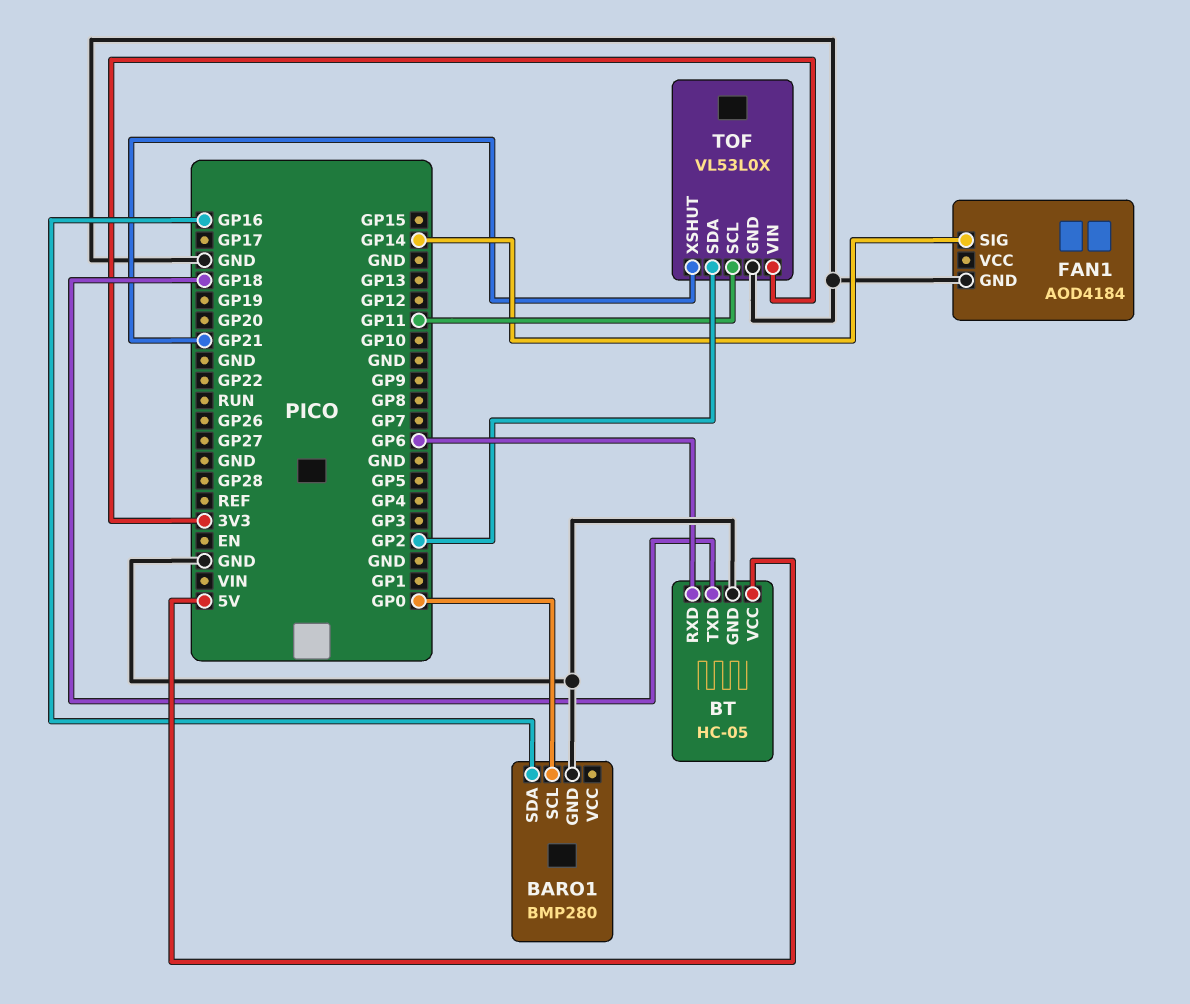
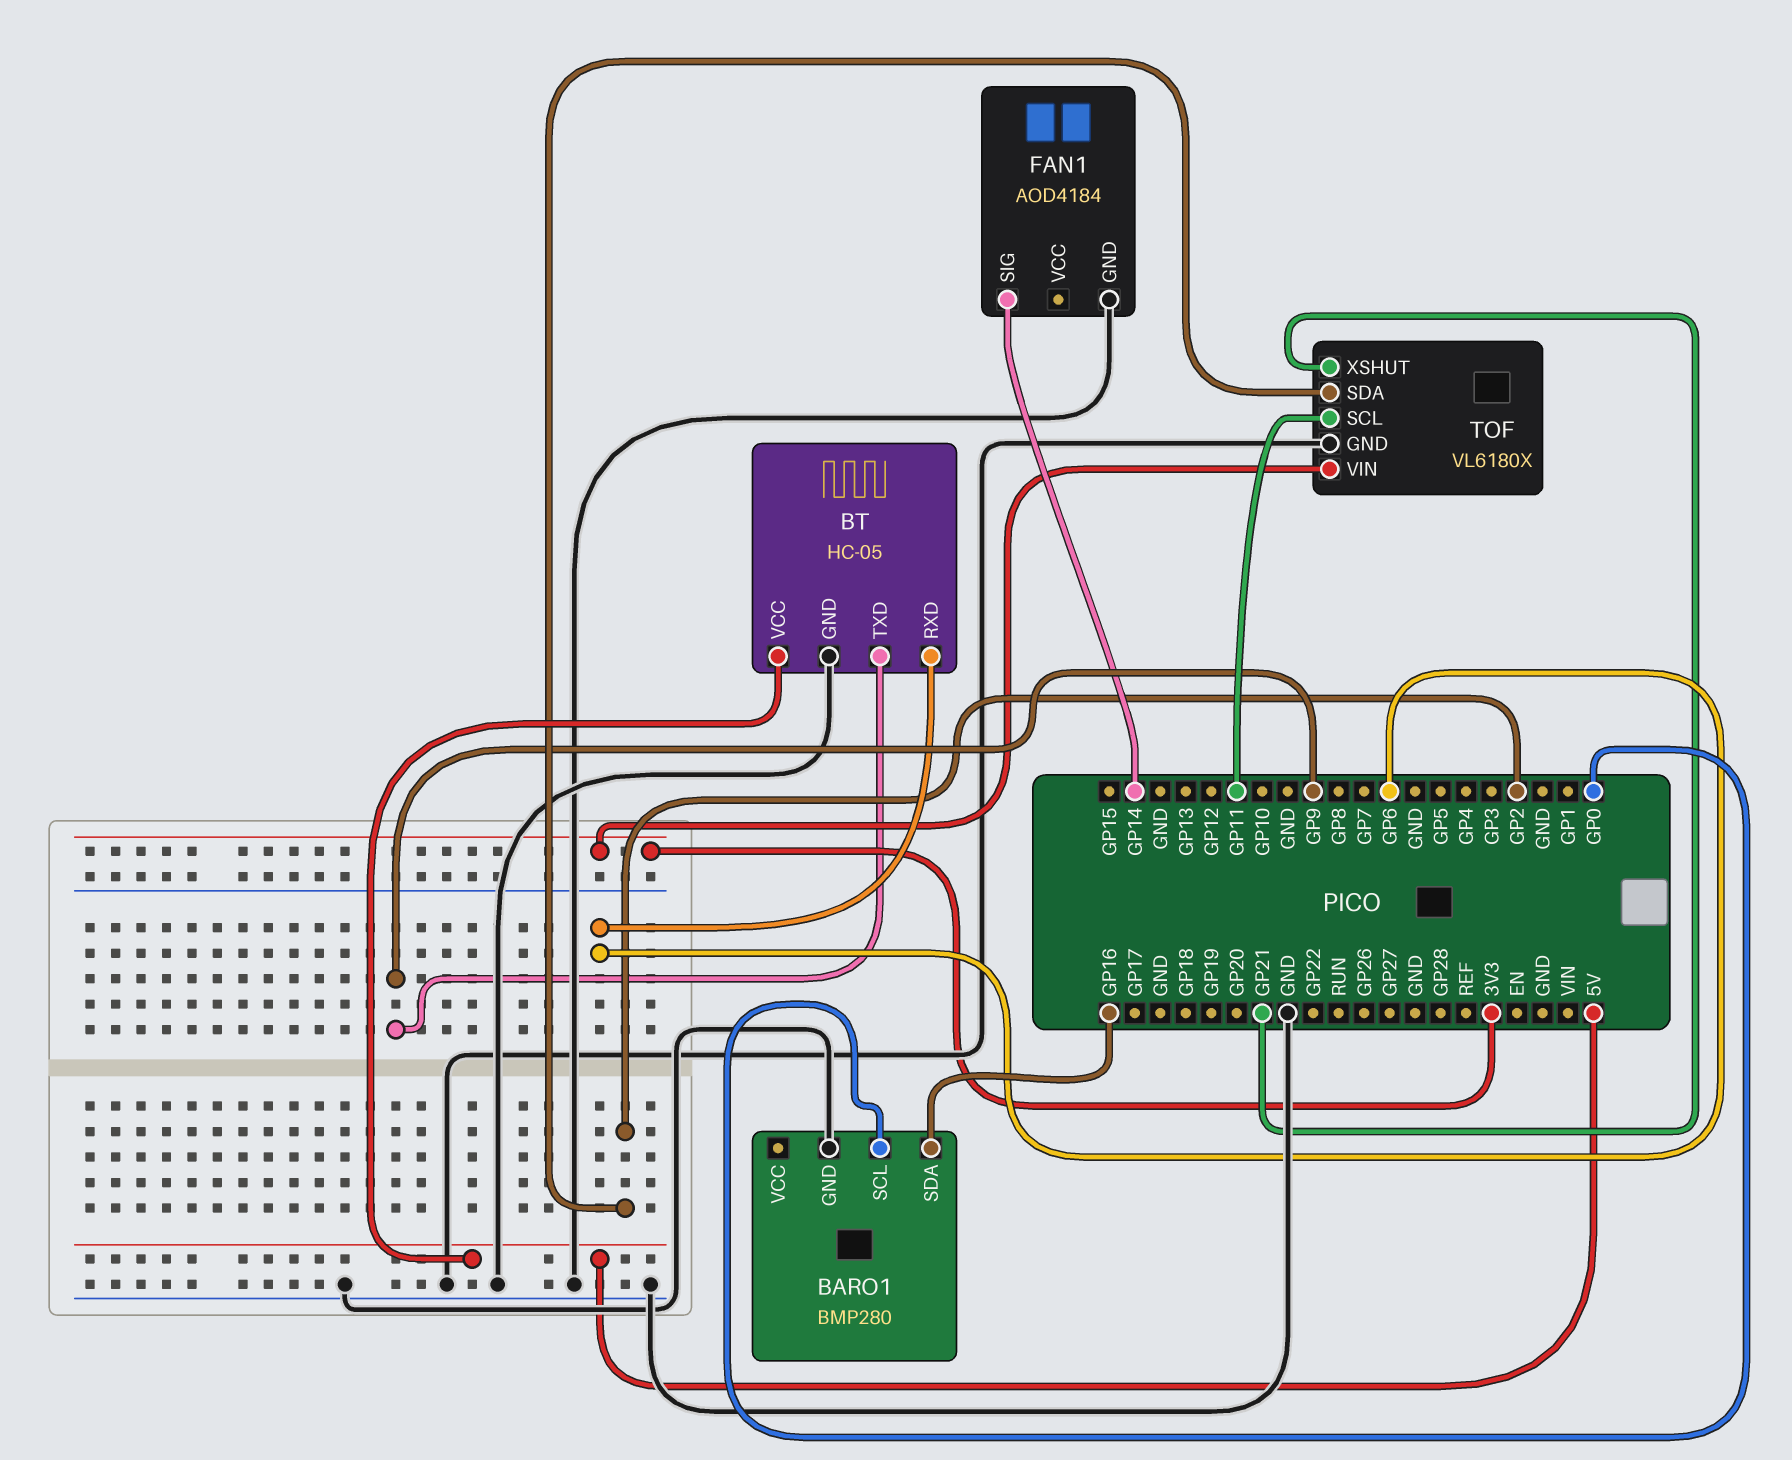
BT pin TXD: GP18 -> GP9
TOF: VL53L0X -> VL6180X

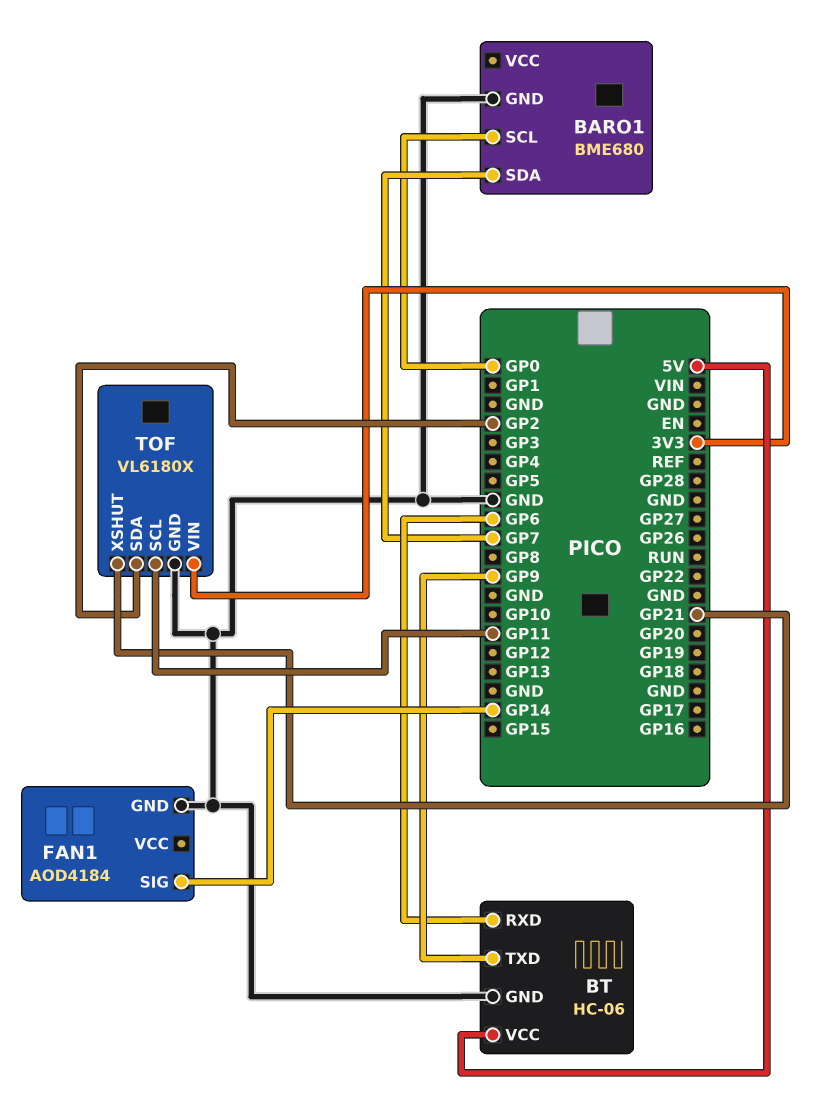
BARO1: BMP280 -> BME680
BARO1 pin SDA: GP16 -> GP7
BT: HC-05 -> HC-06

